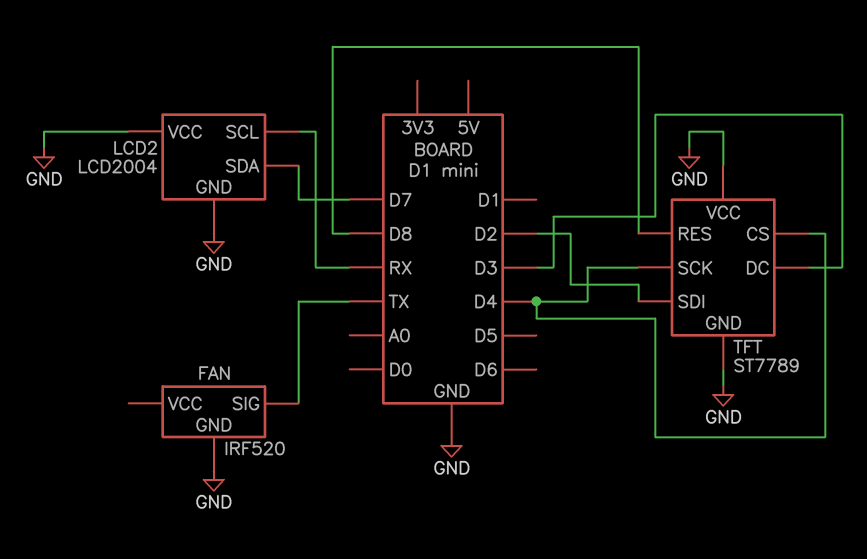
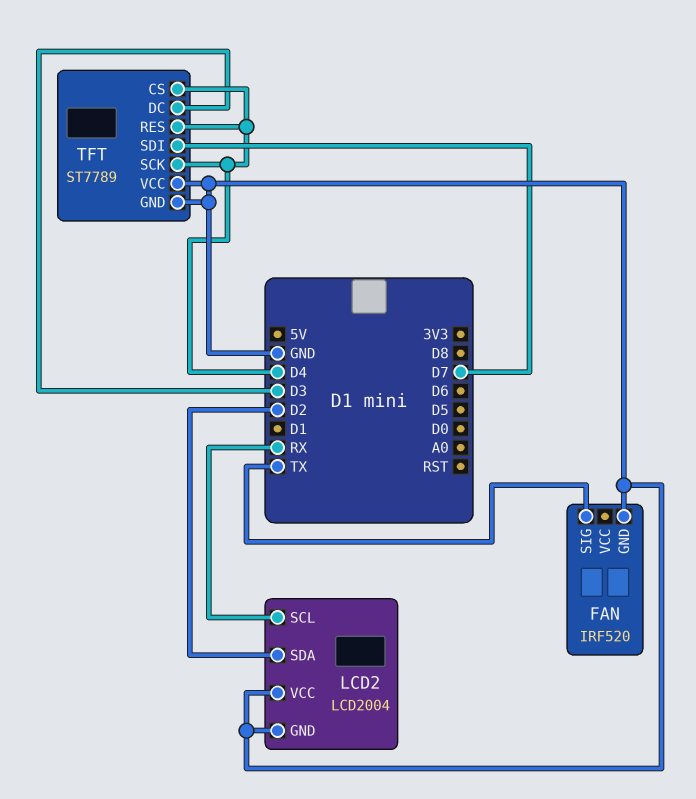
LCD2 pin SDA: D7 -> D2
TFT pin RES: D8 -> D4
TFT pin SDI: D2 -> D7

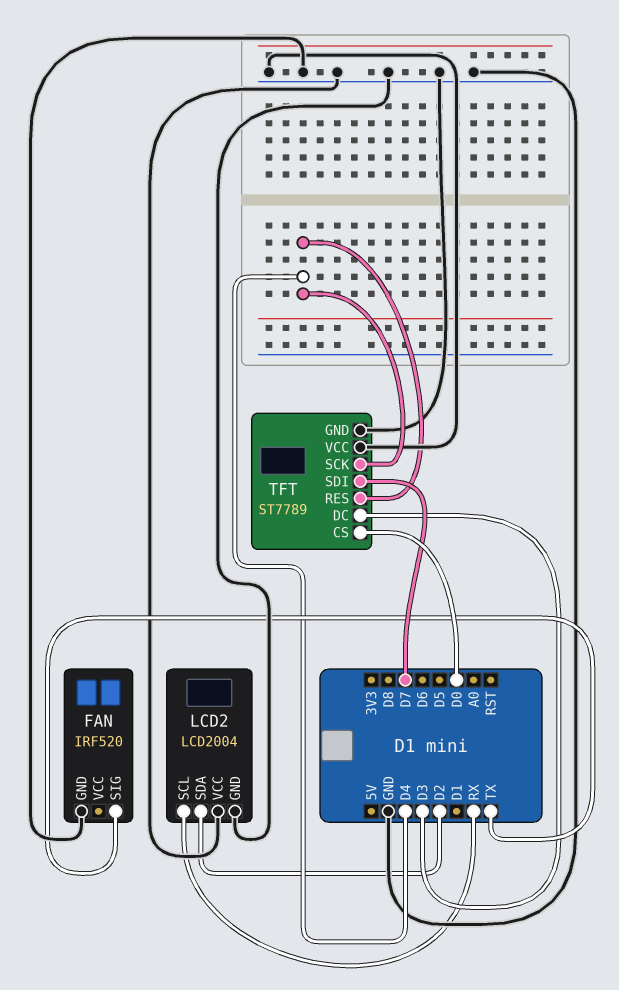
TFT pin CS: D4 -> D0

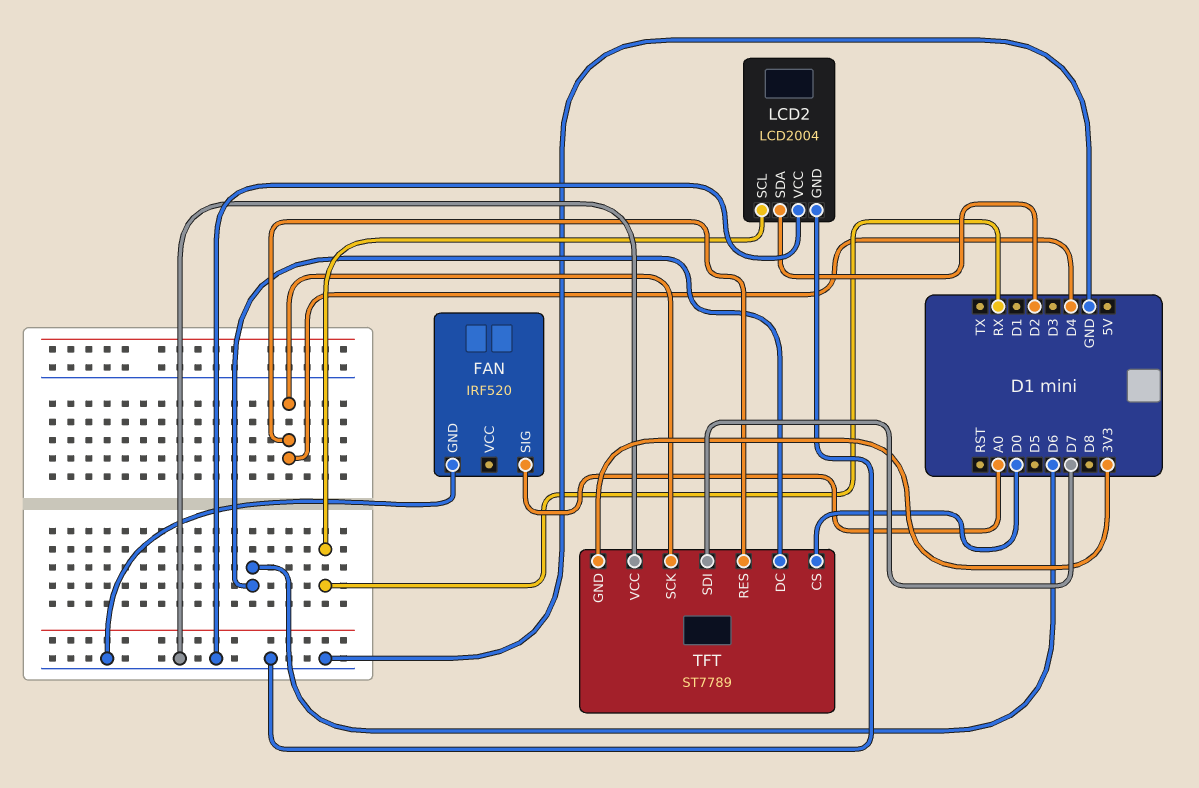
FAN pin SIG: TX -> A0
TFT pin DC: D3 -> D6
TFT pin GND: GND -> 3V3

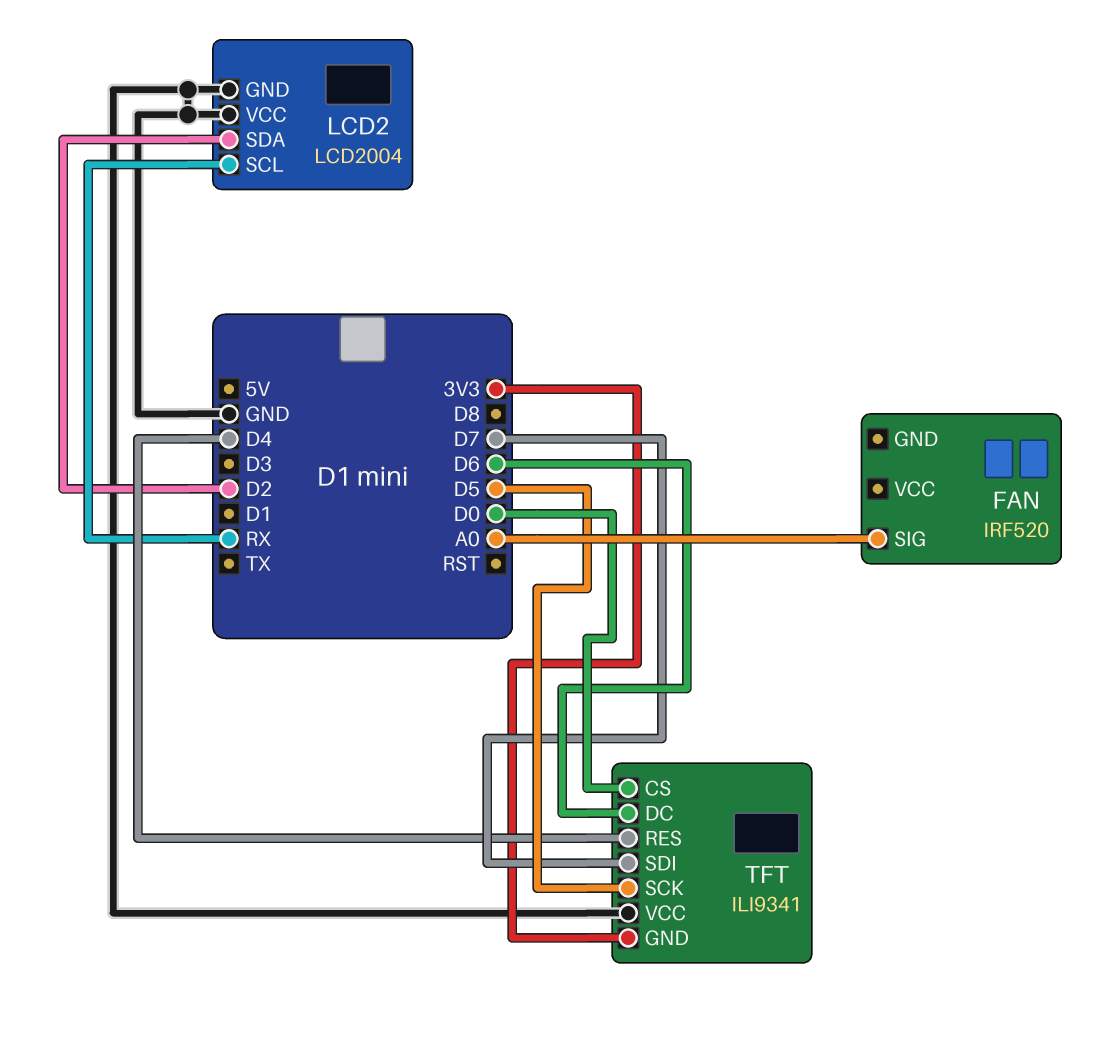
FAN pin GND: GND -> none
TFT: ST7789 -> ILI9341
TFT pin SCK: D4 -> D5

